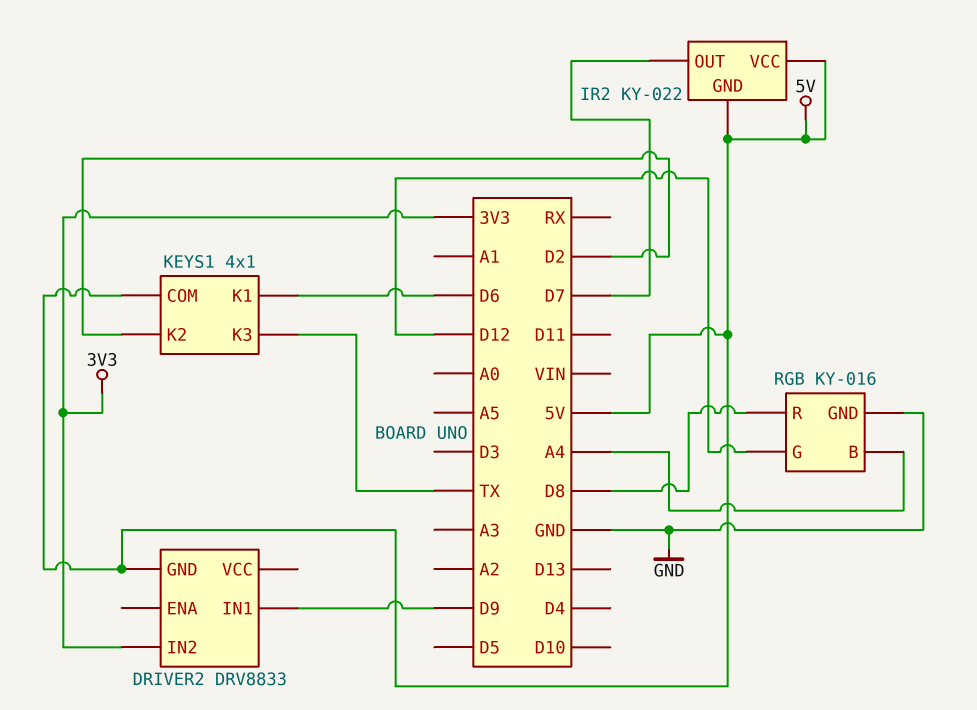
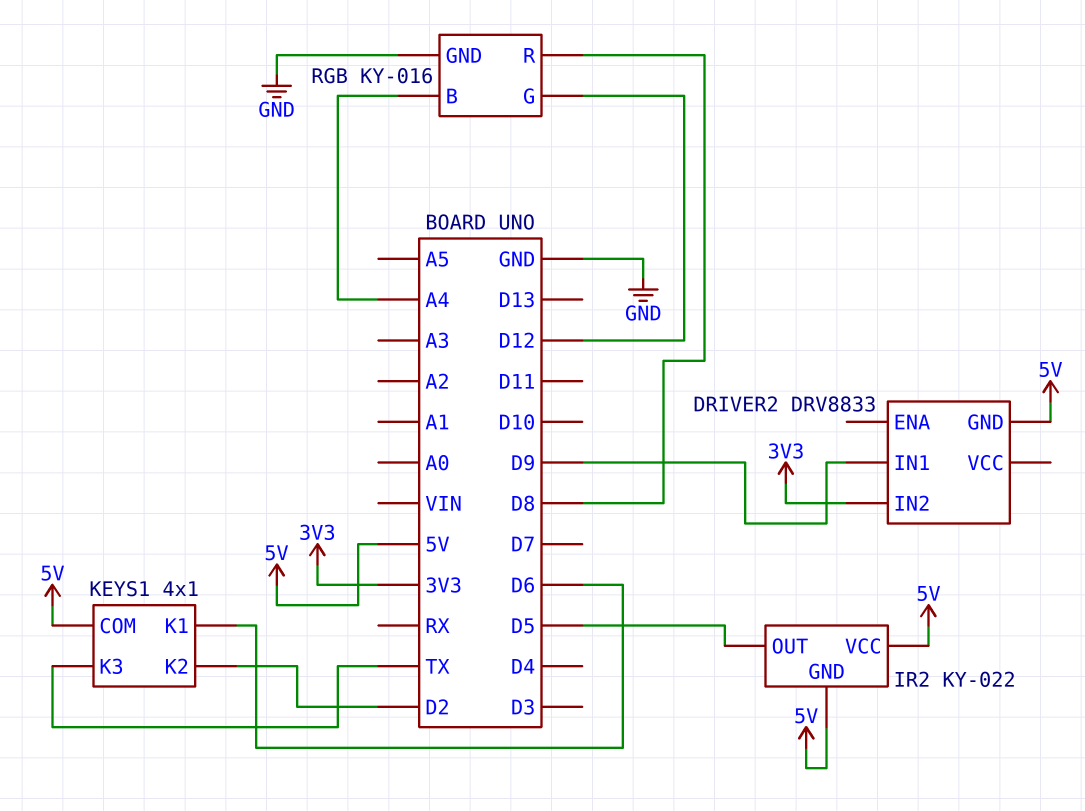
IR2 pin OUT: D7 -> D5

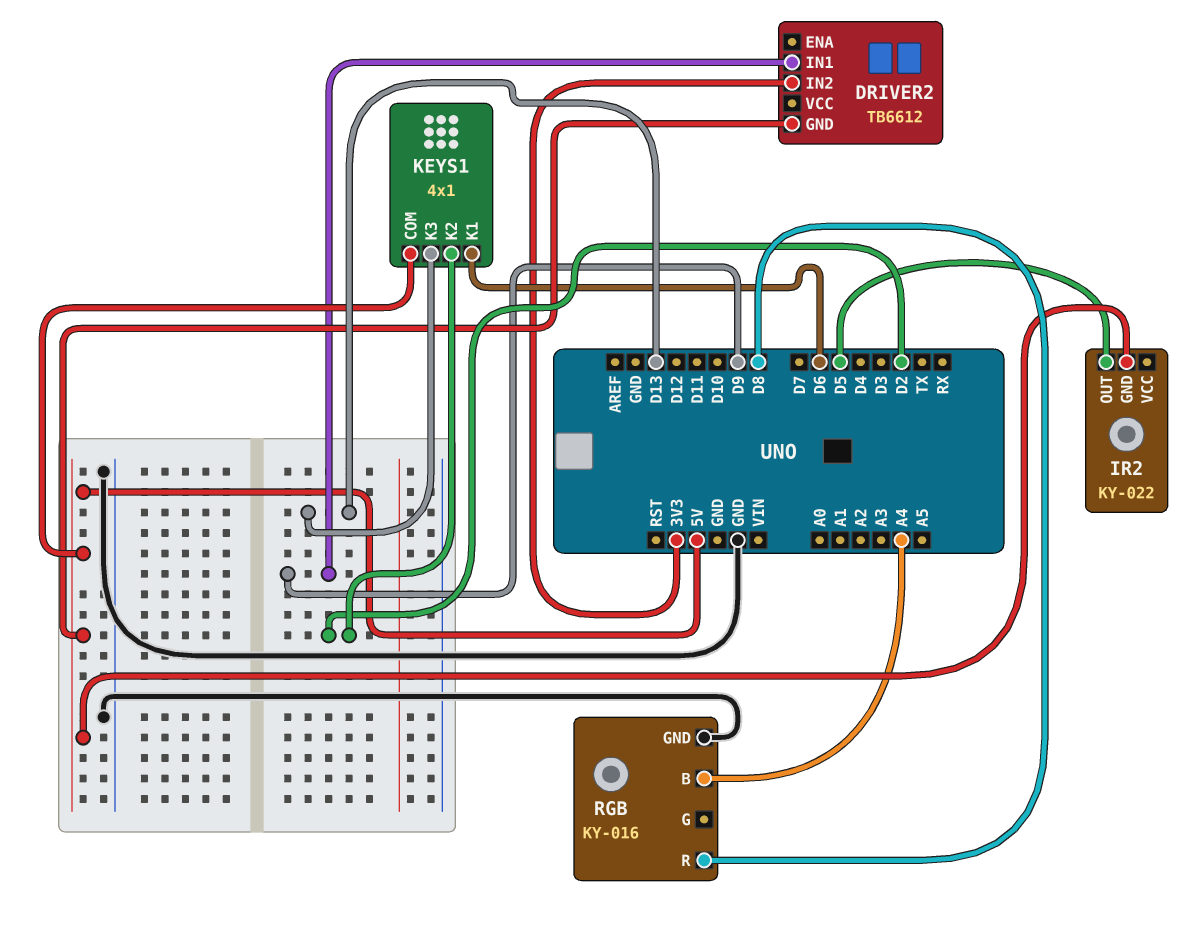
DRIVER2: DRV8833 -> TB6612
IR2 pin VCC: 5V -> none
KEYS1 pin K3: TX -> D13
RGB pin G: D12 -> none

